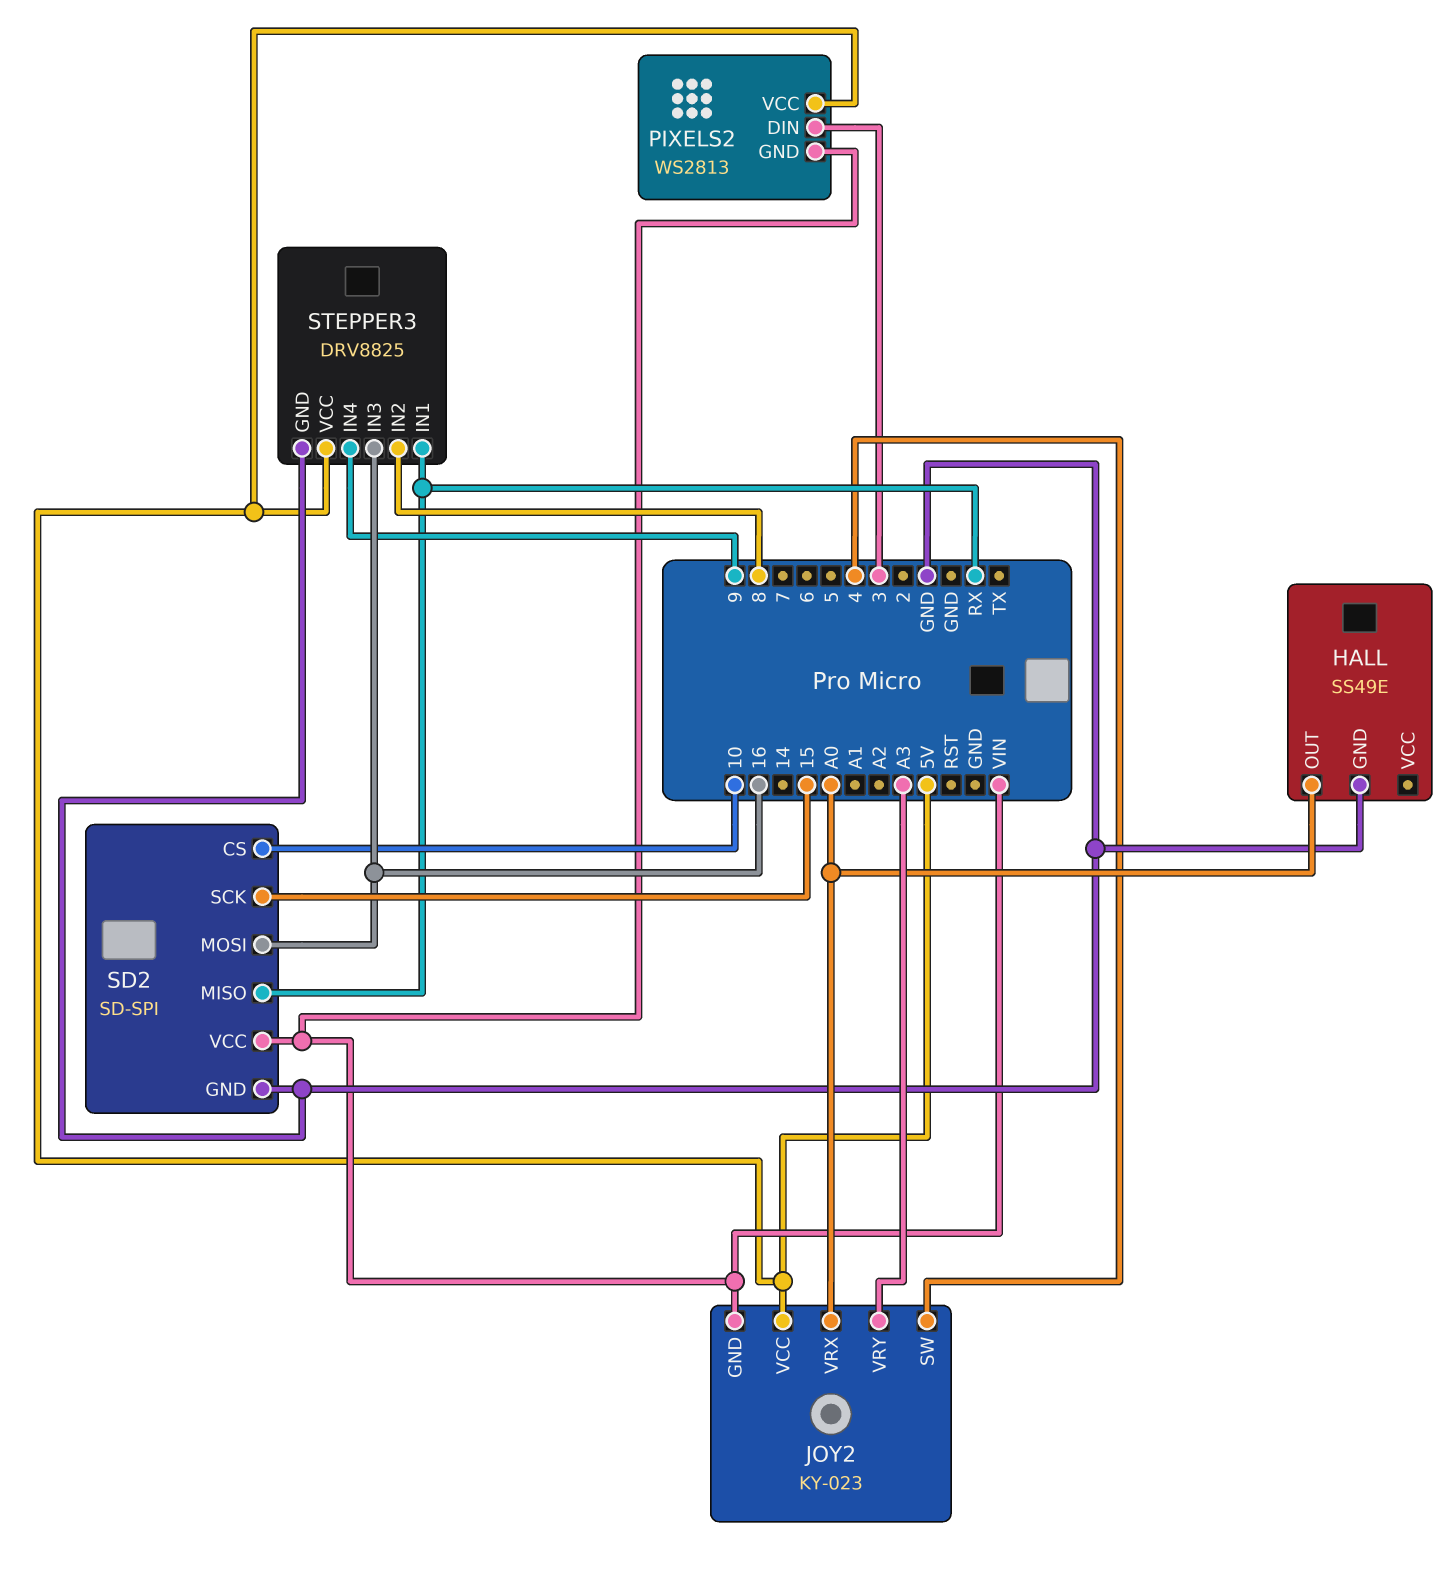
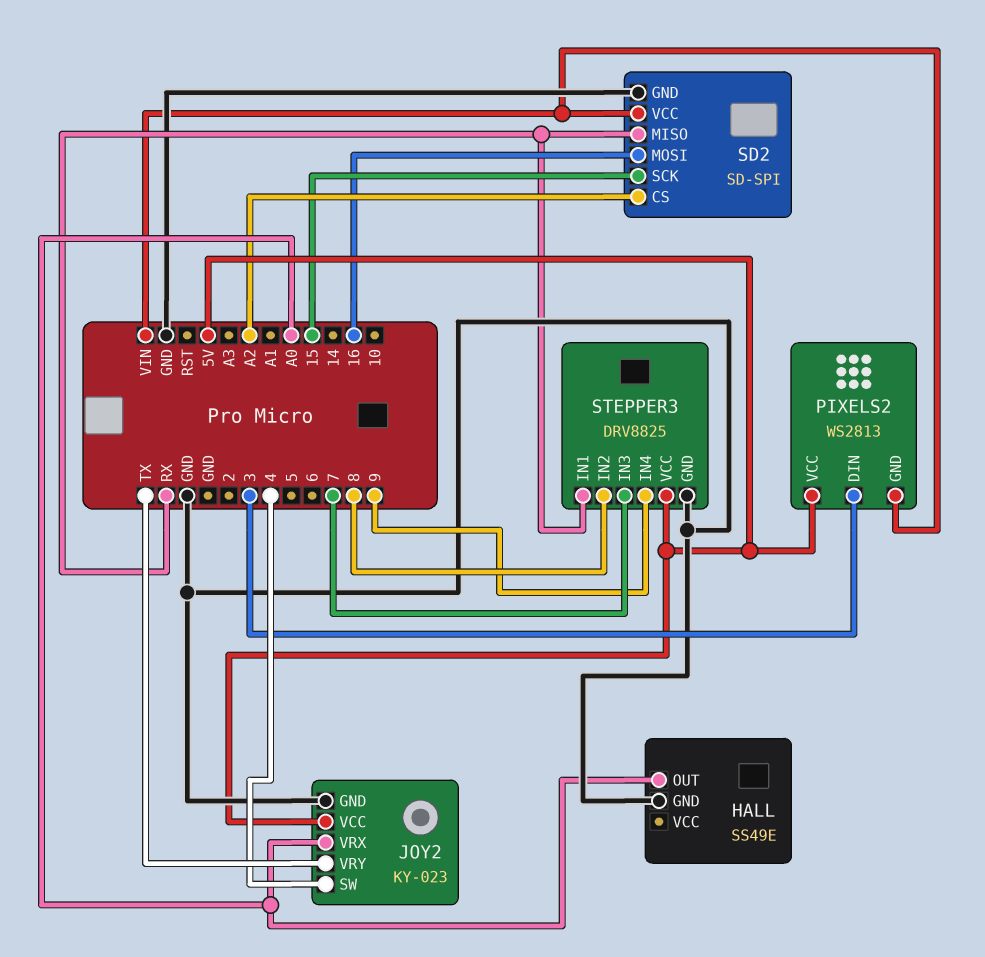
JOY2 pin GND: VIN -> GND
JOY2 pin VRY: A3 -> TX
SD2 pin CS: 10 -> A2
STEPPER3 pin IN3: 16 -> 7

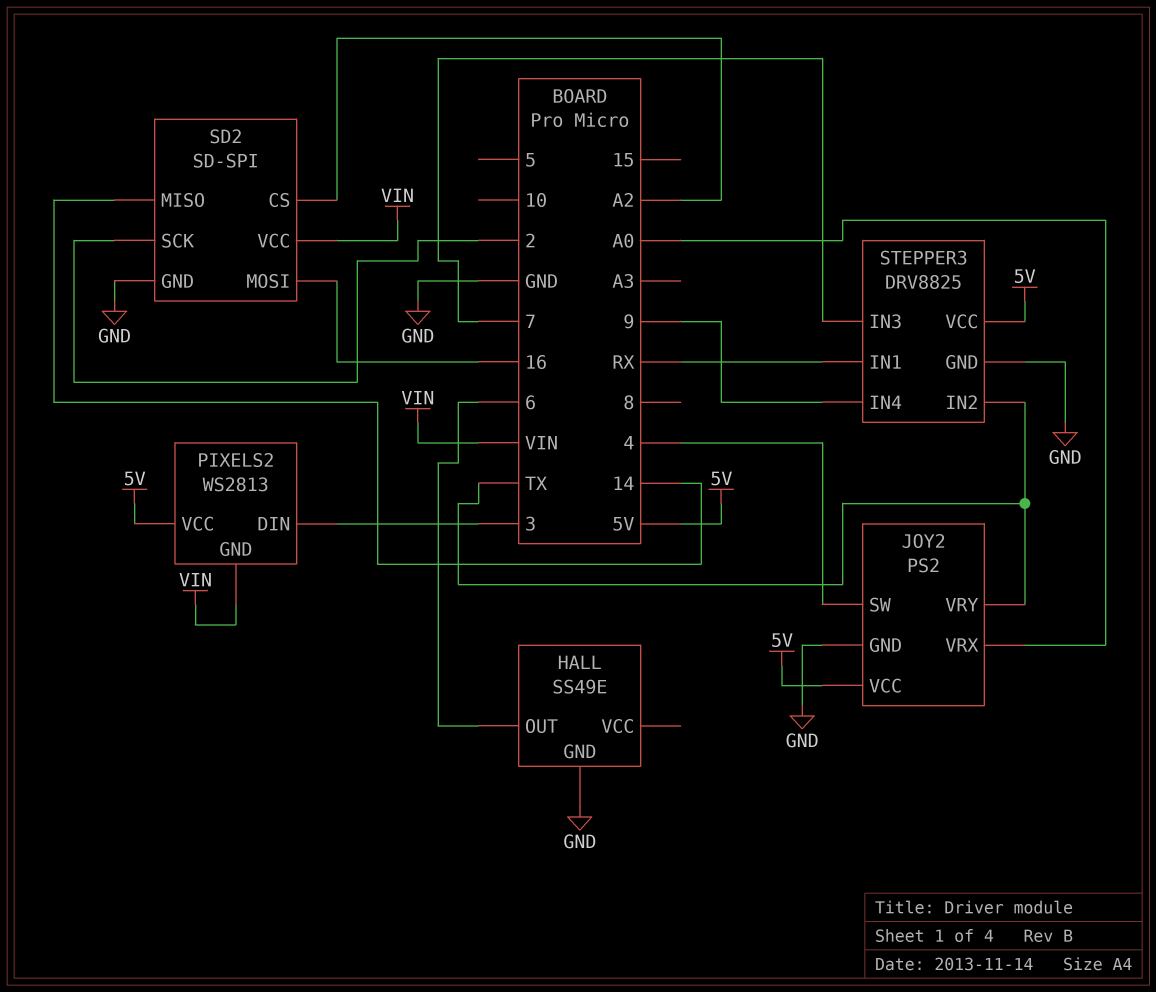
HALL pin OUT: A0 -> 6
JOY2: KY-023 -> PS2
SD2 pin MISO: RX -> 14
SD2 pin SCK: 15 -> 2
STEPPER3 pin IN2: 8 -> TX

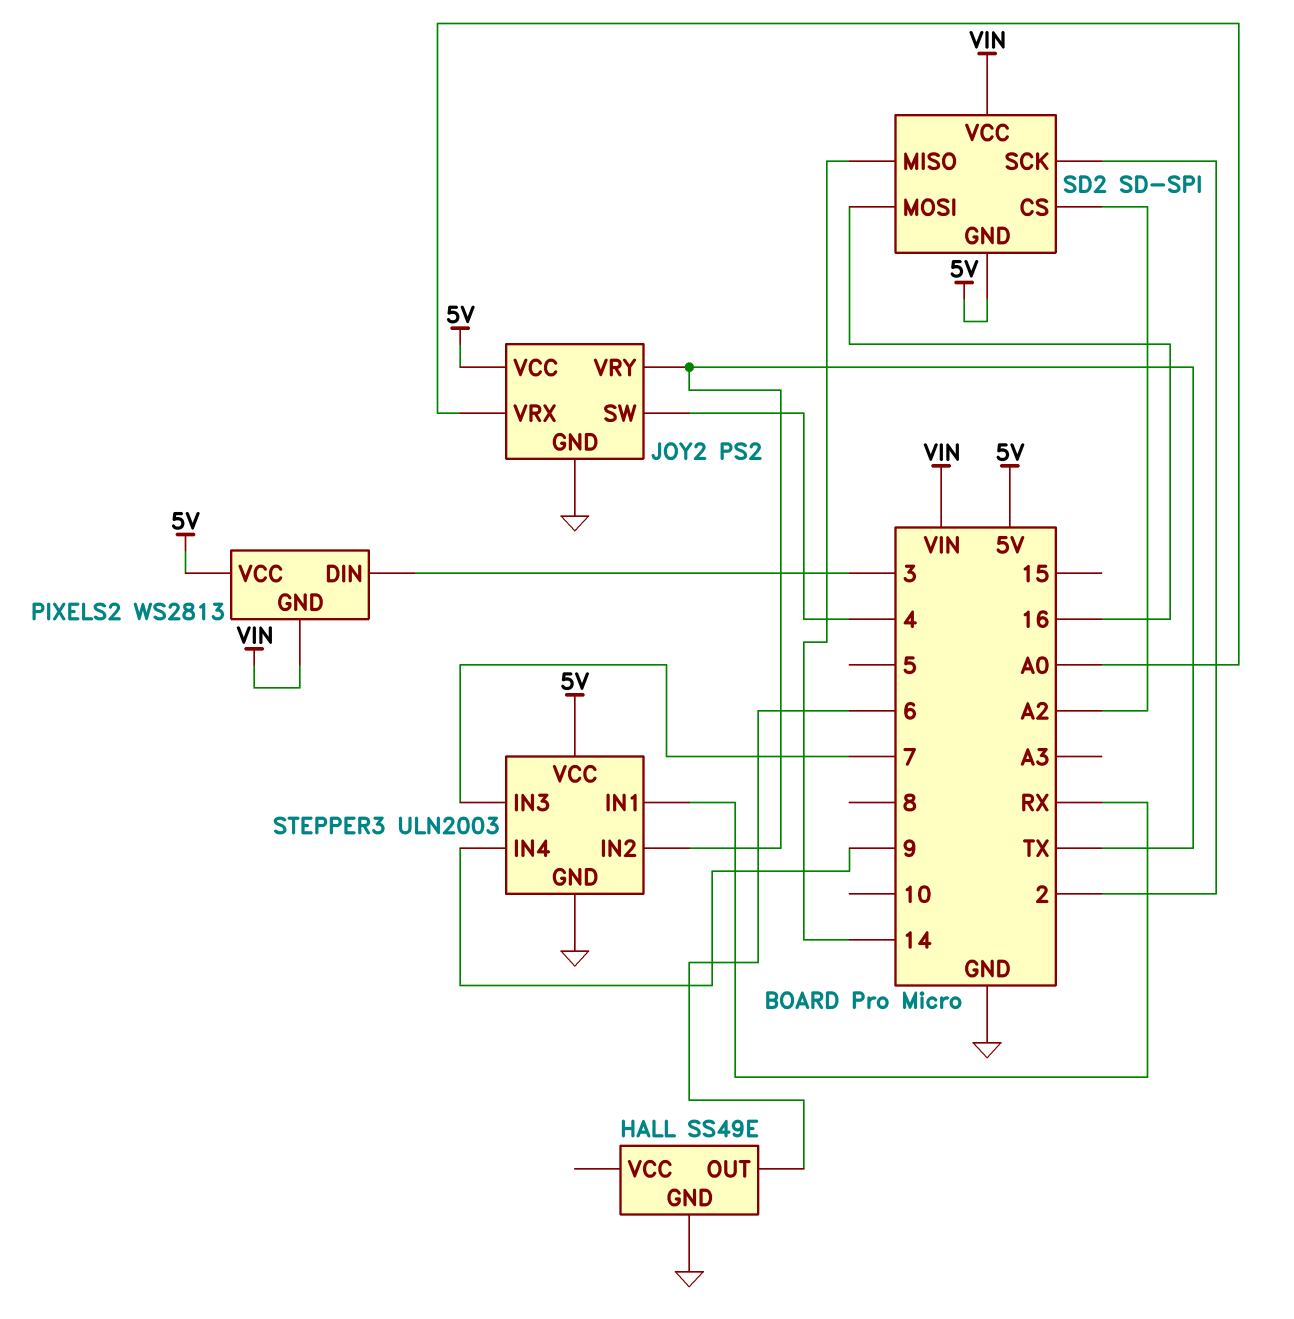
SD2 pin GND: GND -> 5V
STEPPER3: DRV8825 -> ULN2003

